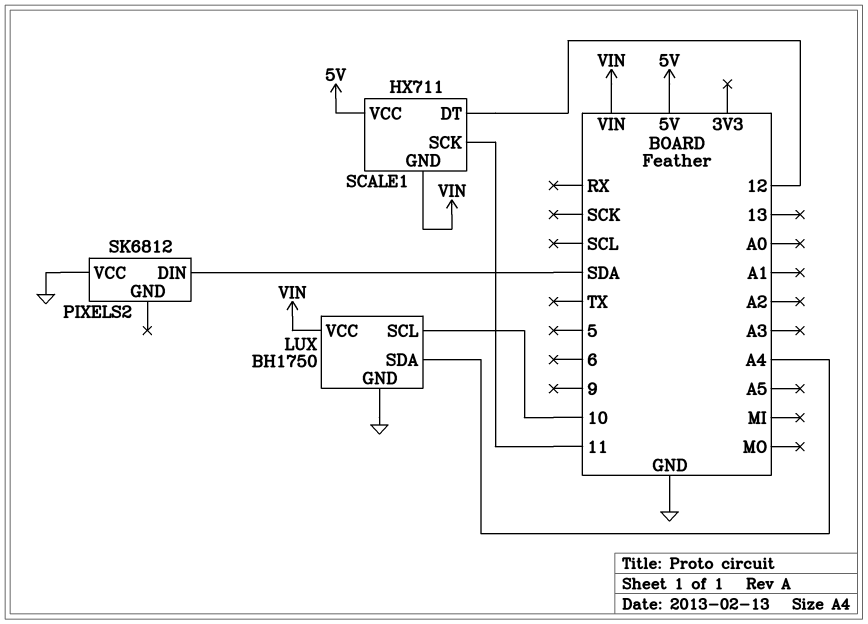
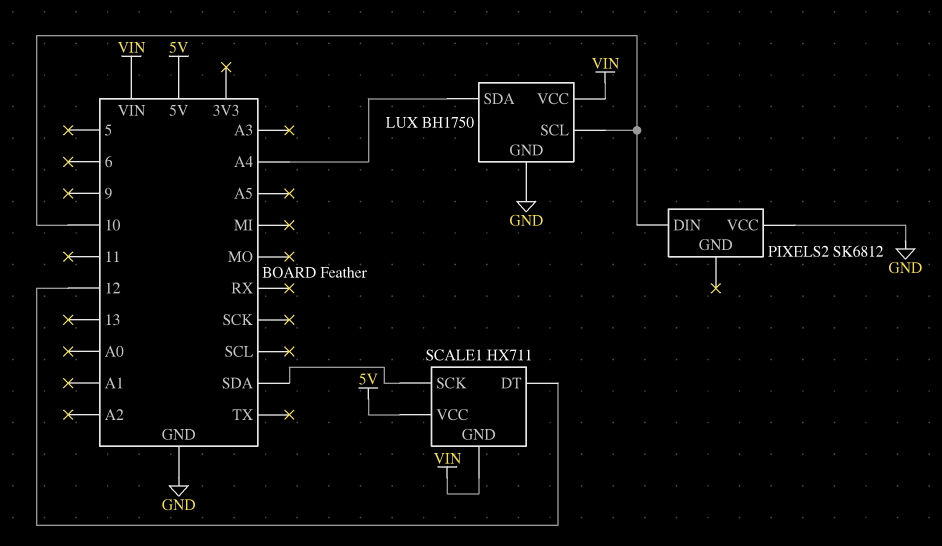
PIXELS2 pin DIN: SDA -> 10
SCALE1 pin SCK: 11 -> SDA

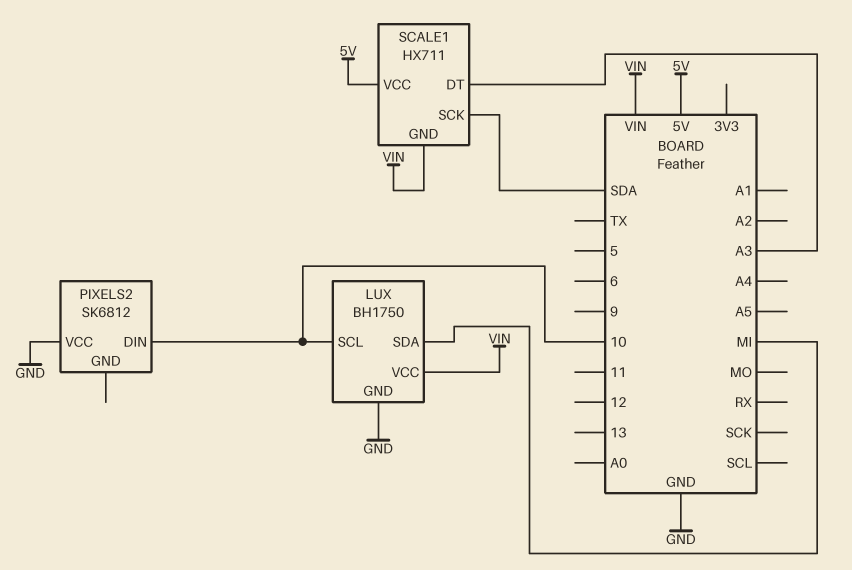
LUX pin SDA: A4 -> MI
SCALE1 pin DT: 12 -> A3

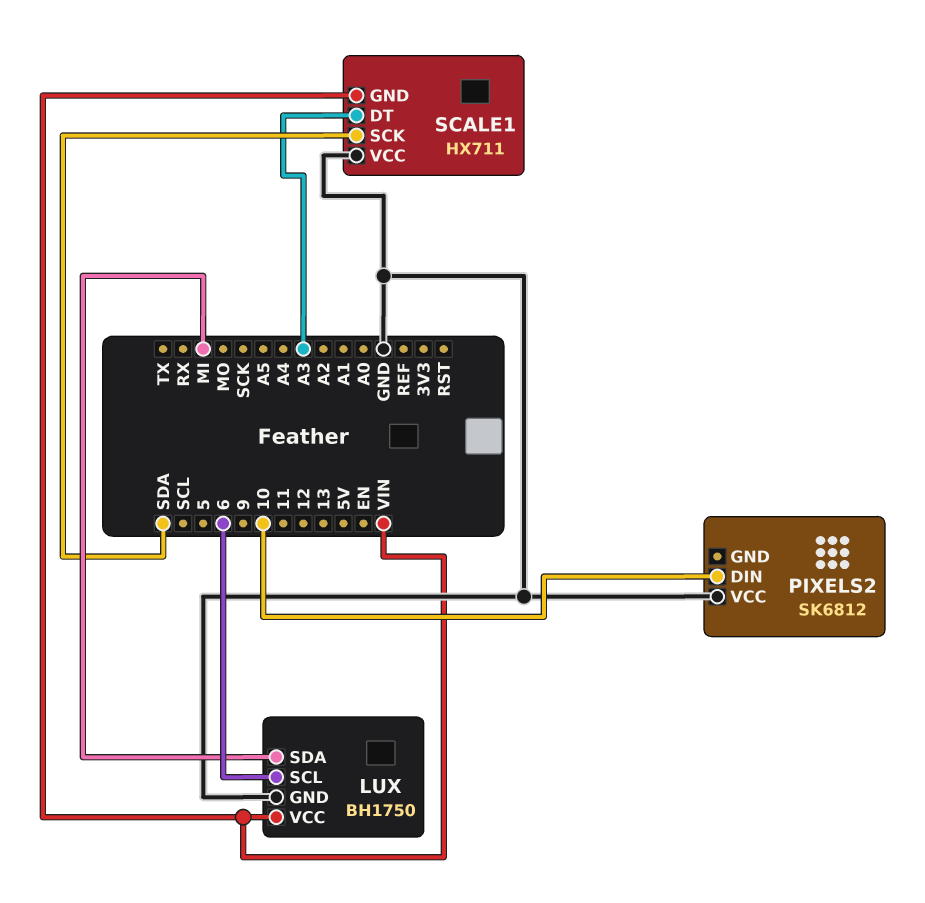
LUX pin SCL: 10 -> 6
SCALE1 pin VCC: 5V -> GND

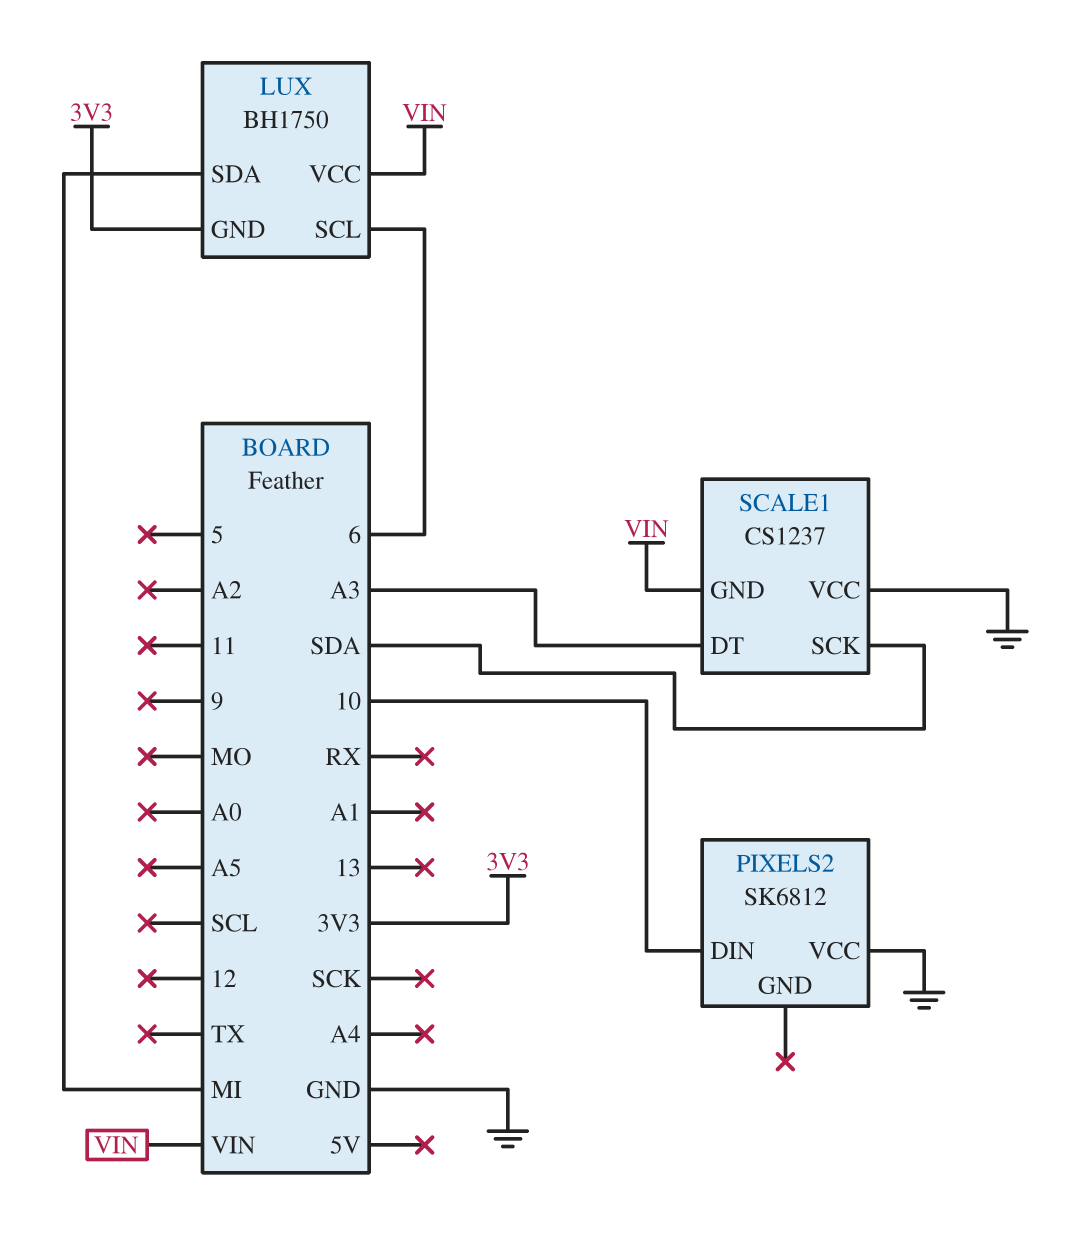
LUX pin GND: GND -> 3V3
SCALE1: HX711 -> CS1237

